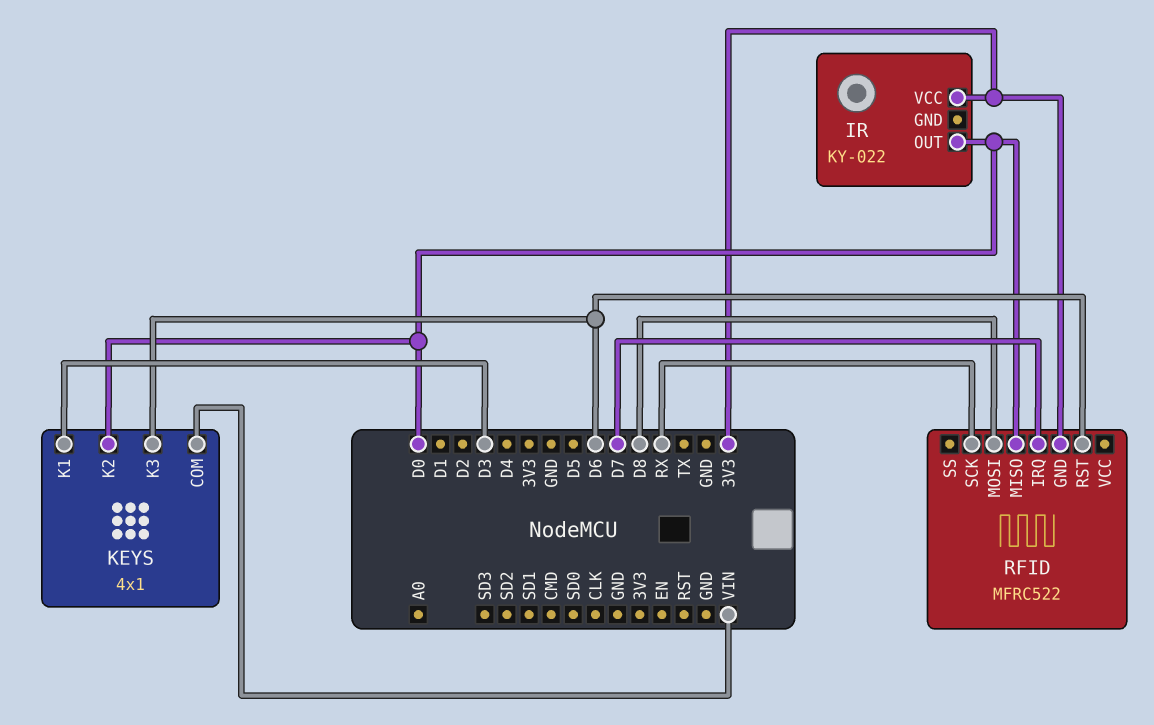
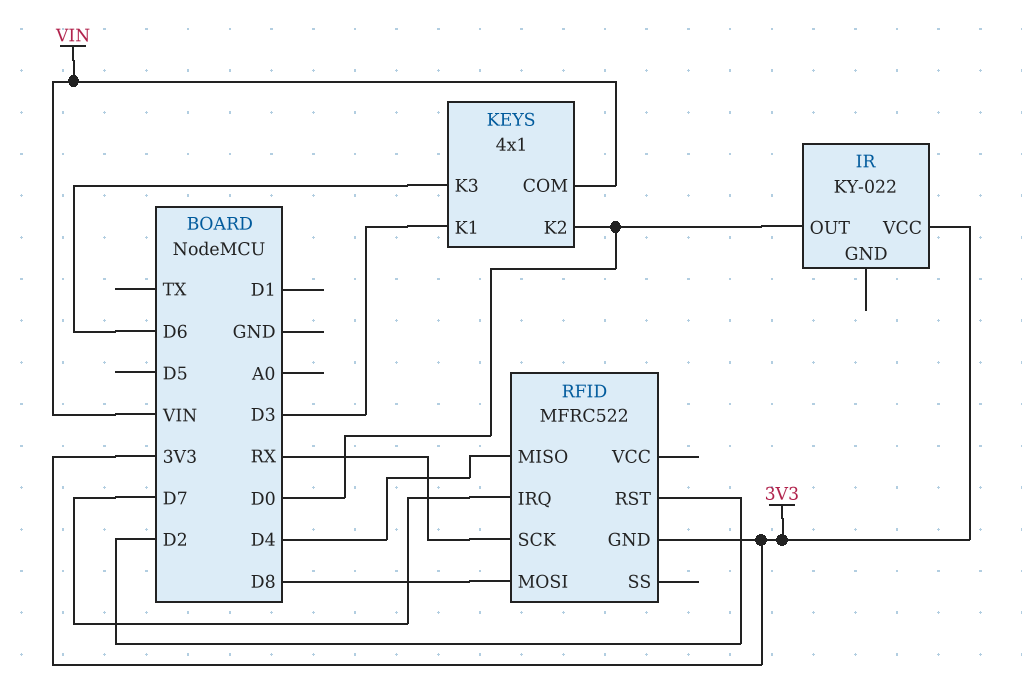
RFID pin MISO: D0 -> D4
RFID pin RST: D6 -> D2

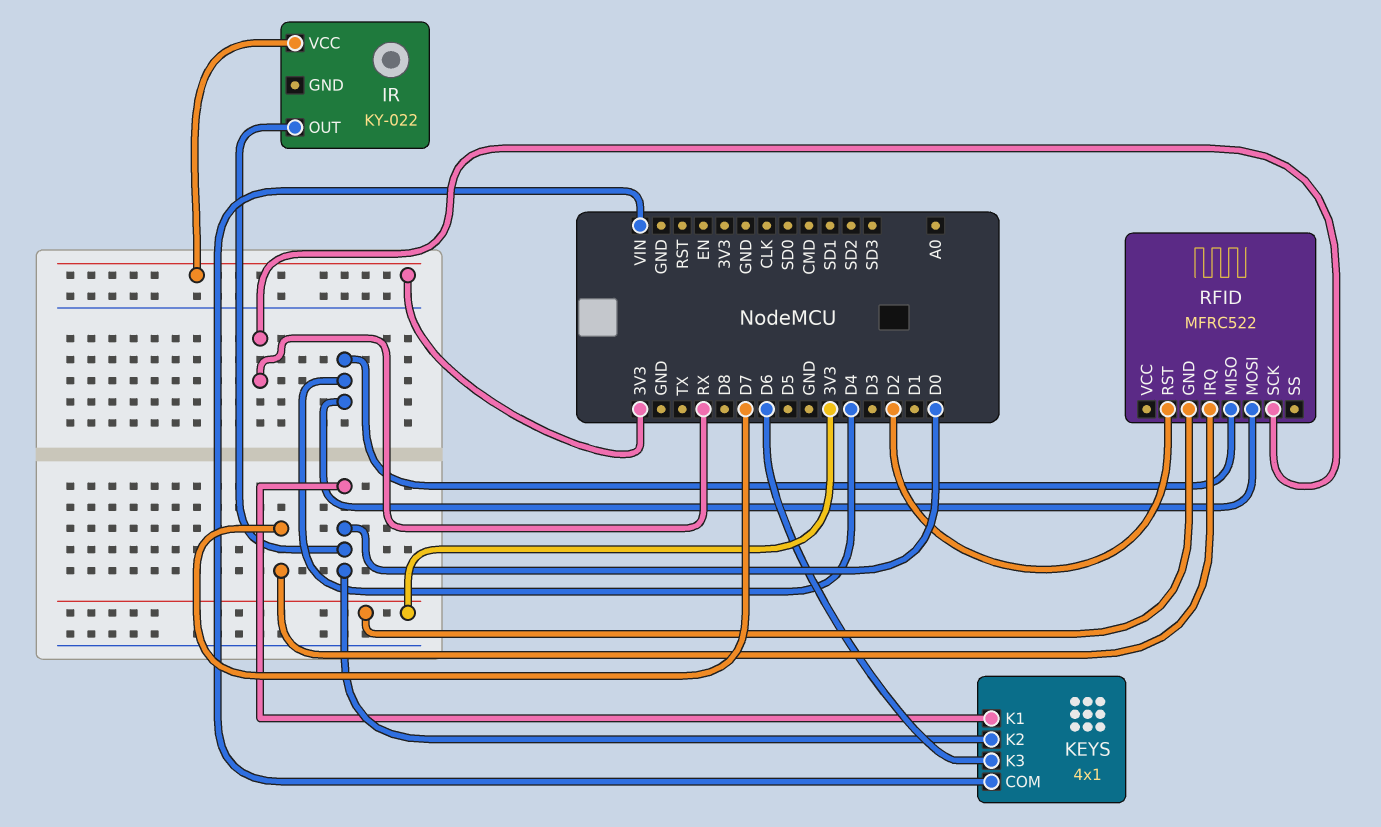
KEYS pin K1: D3 -> D0
RFID pin MOSI: D8 -> D4

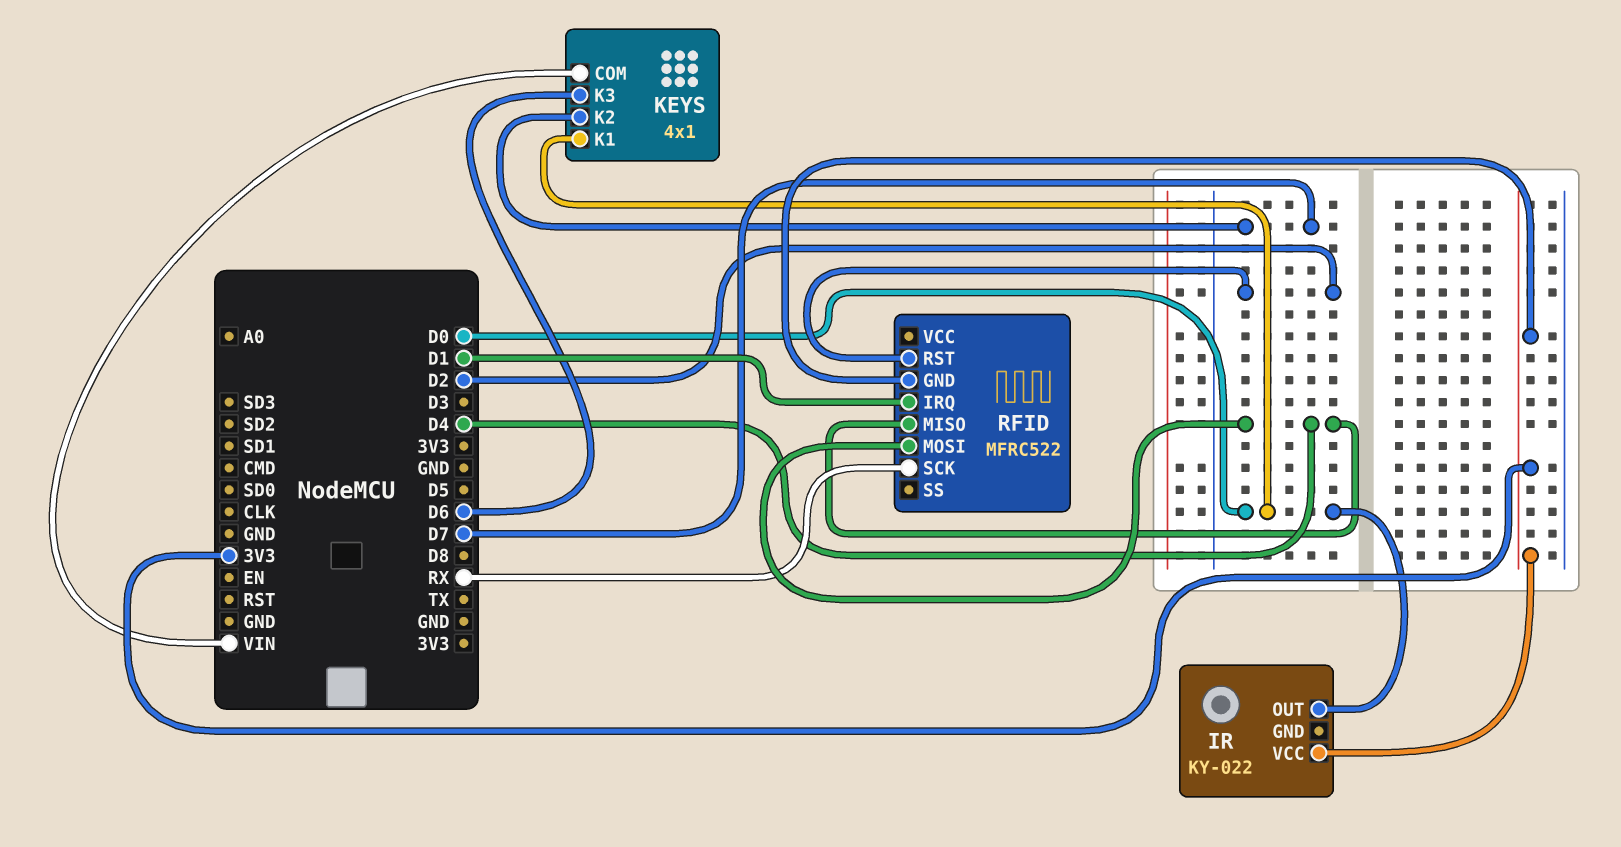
KEYS pin K2: D0 -> D7
RFID pin IRQ: D7 -> D1

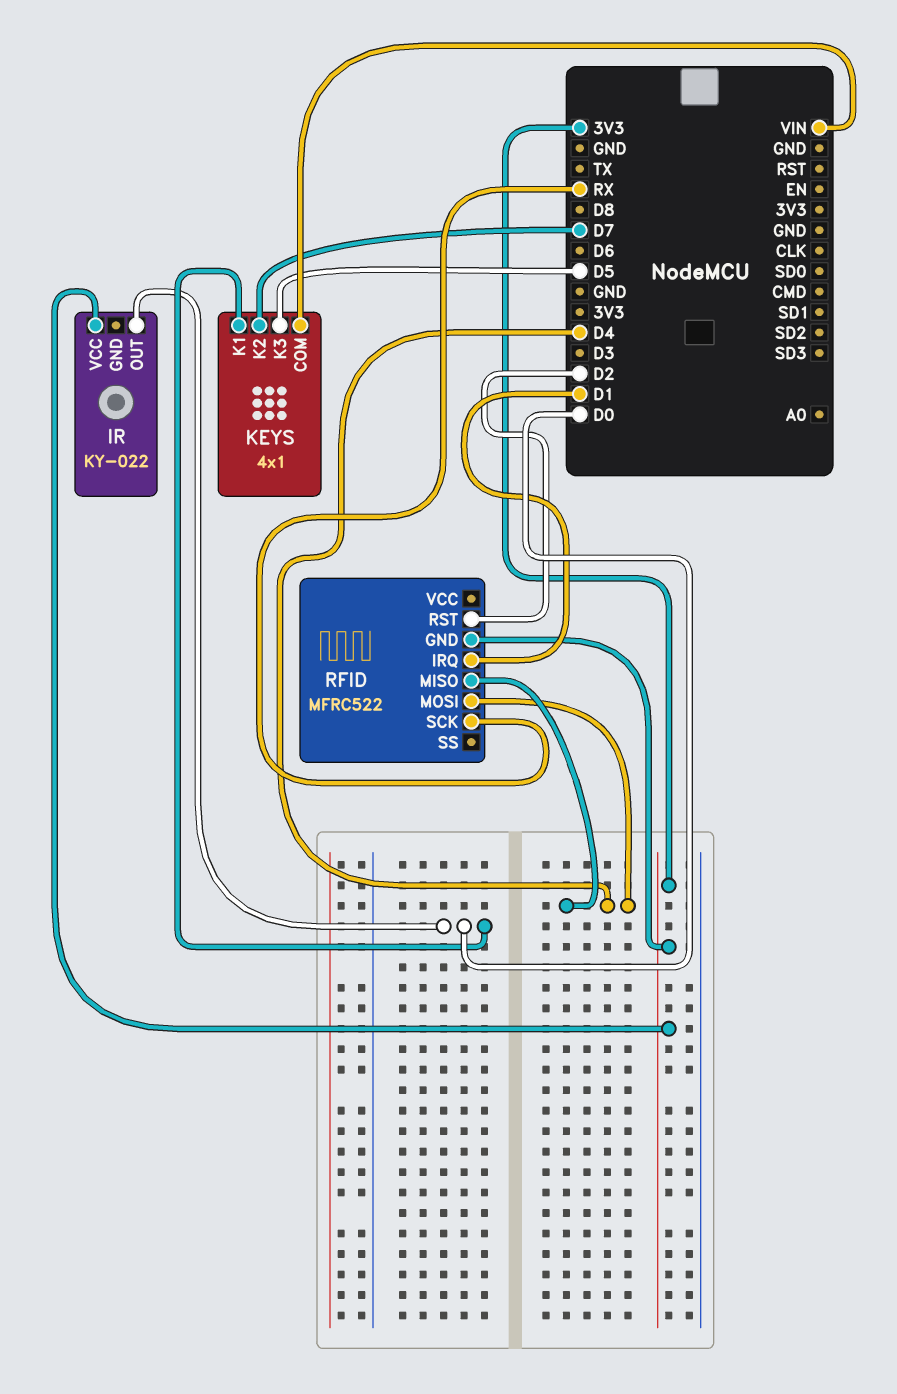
KEYS pin K3: D6 -> D5

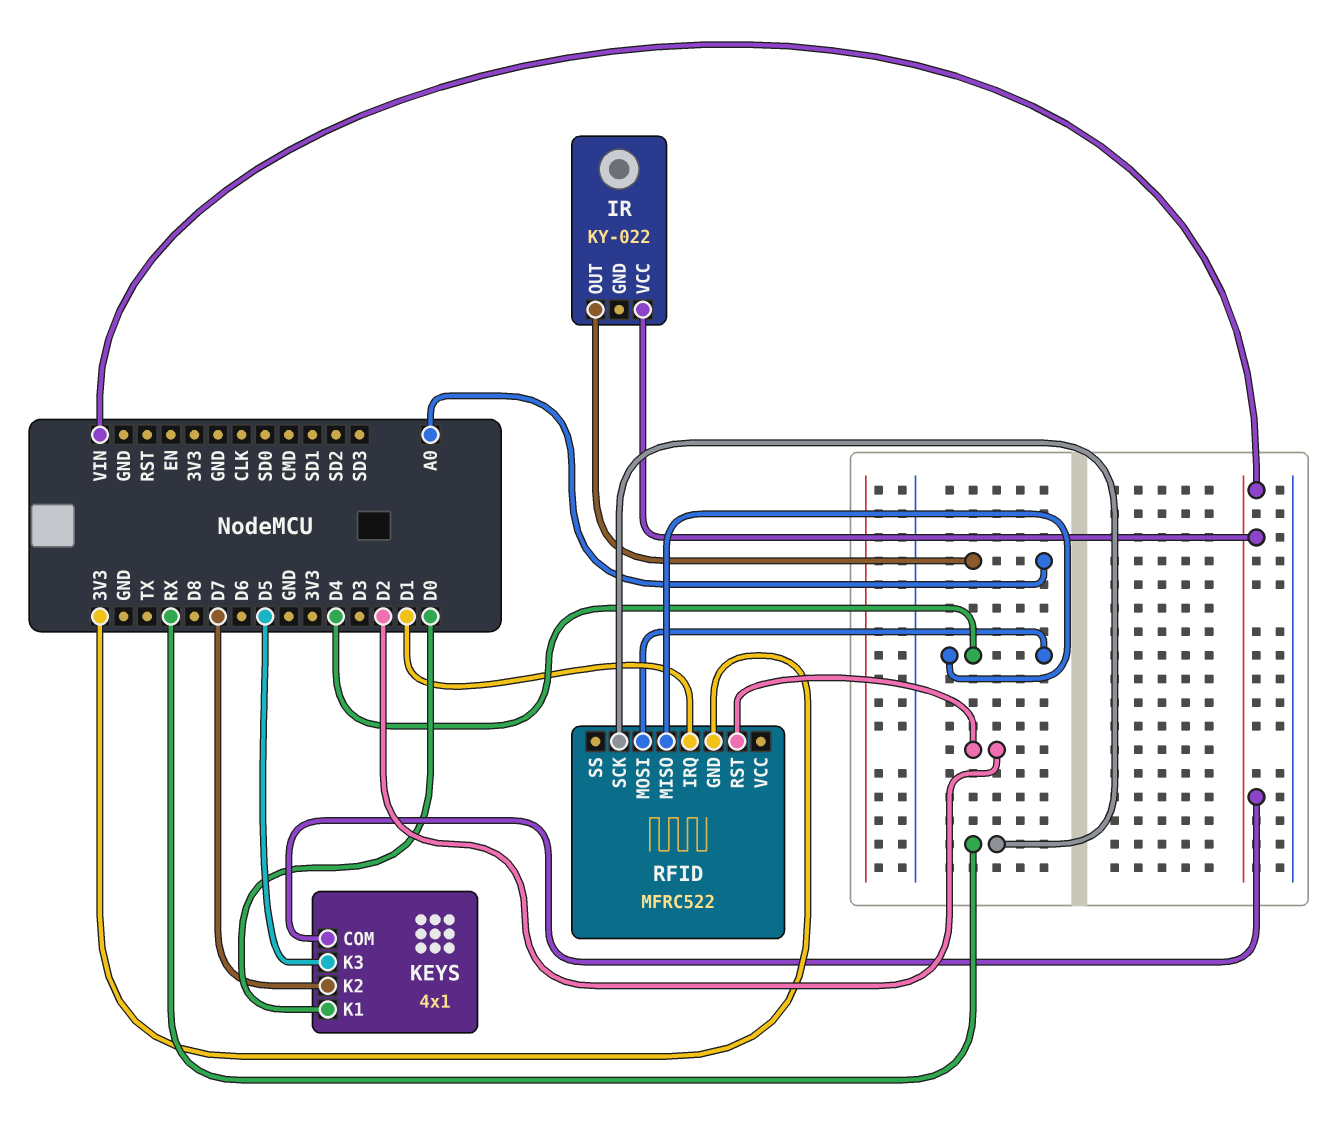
IR pin OUT: D0 -> A0
IR pin VCC: 3V3 -> VIN

